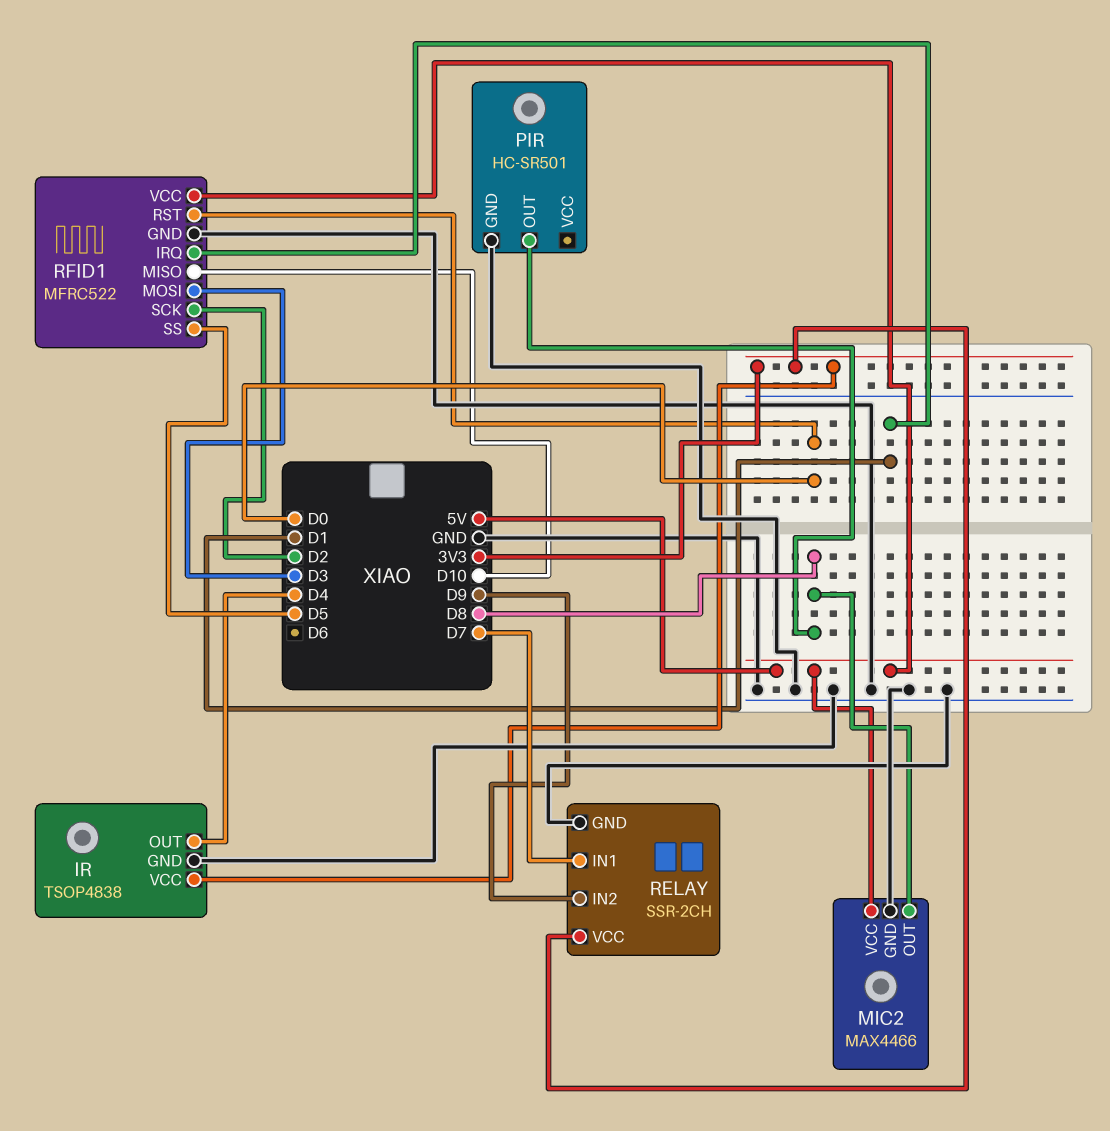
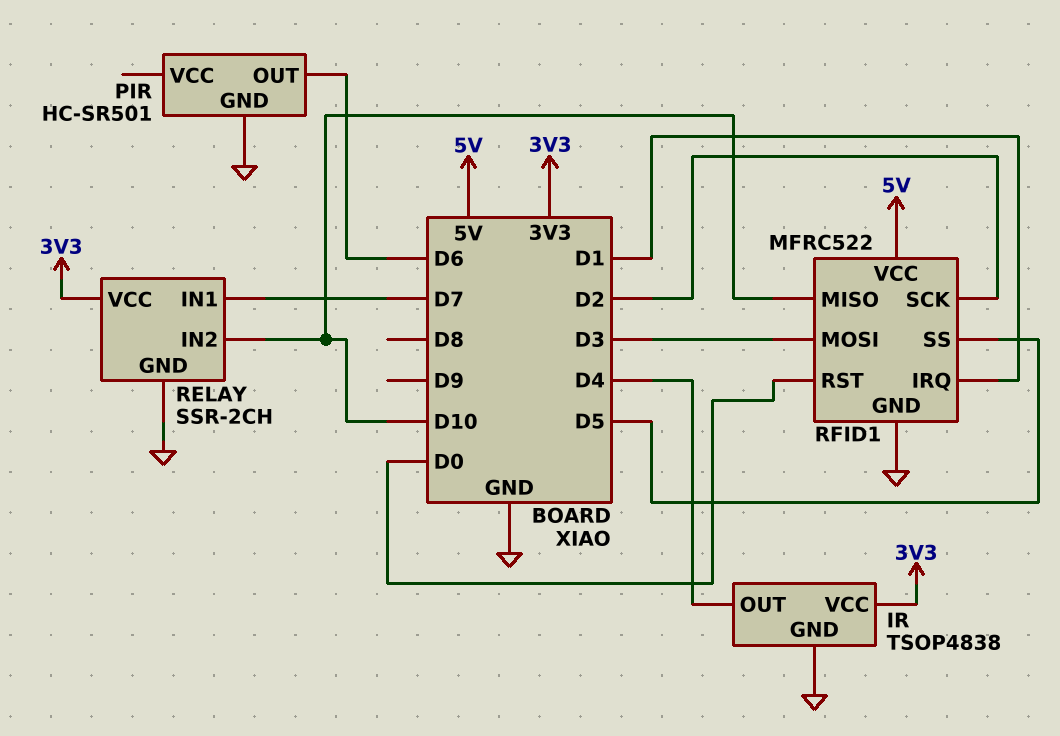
MIC2: MAX4466 -> none
MIC2 pin GND: GND -> none
MIC2 pin OUT: D8 -> none
MIC2 pin VCC: 5V -> none
PIR pin OUT: D8 -> D6
RELAY pin IN2: D9 -> D10

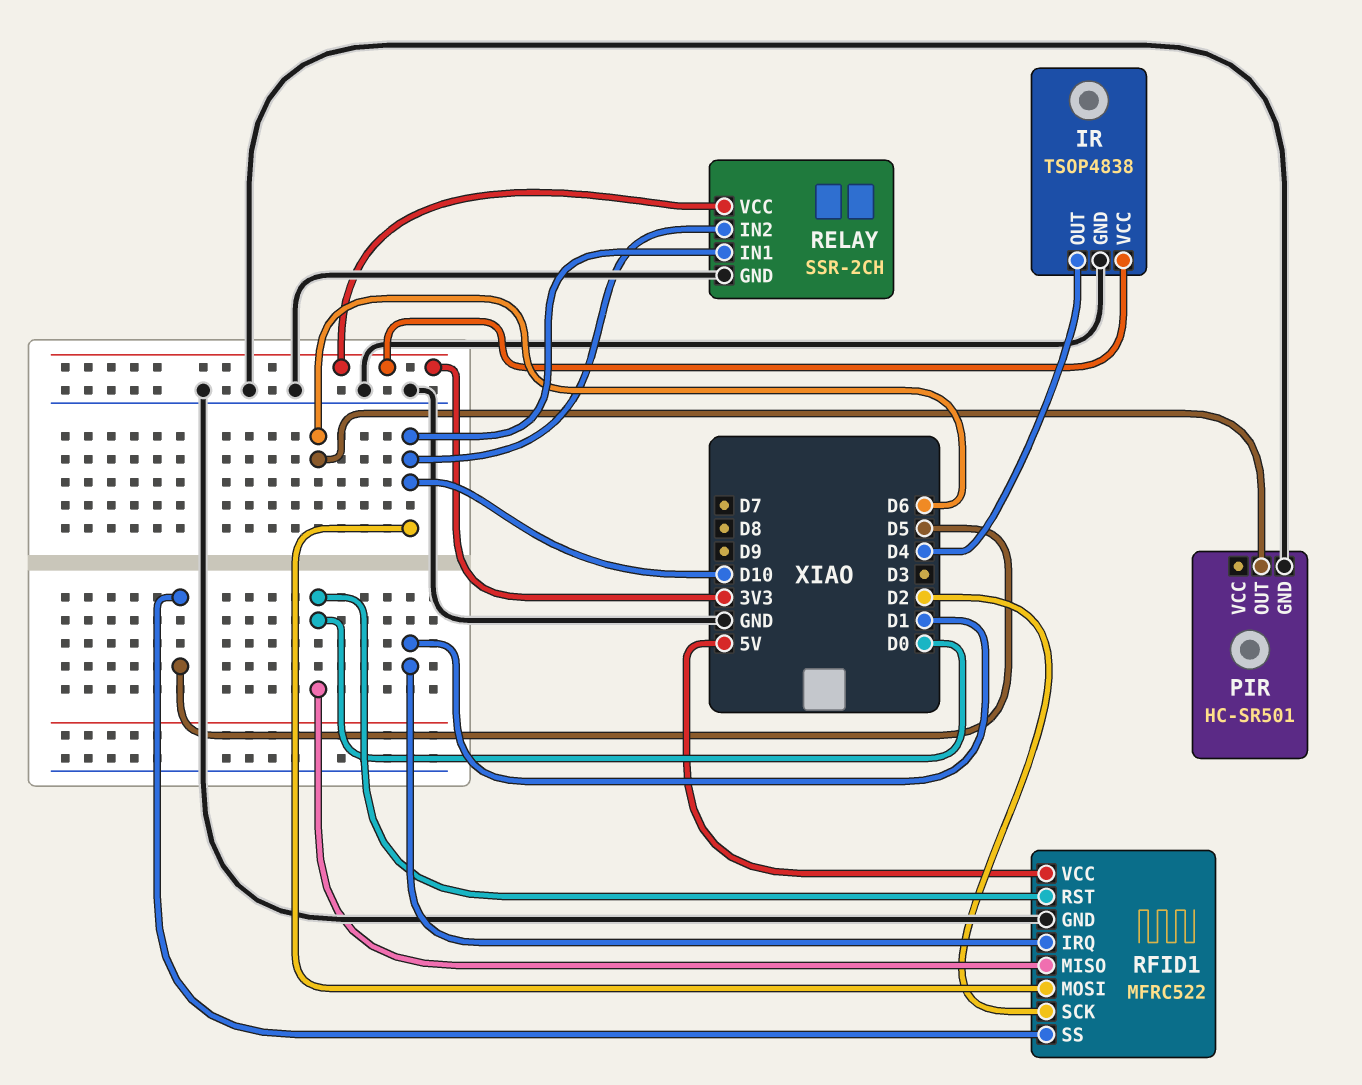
RELAY pin IN1: D7 -> D10
RFID1 pin MISO: D10 -> D0
RFID1 pin MOSI: D3 -> D10

